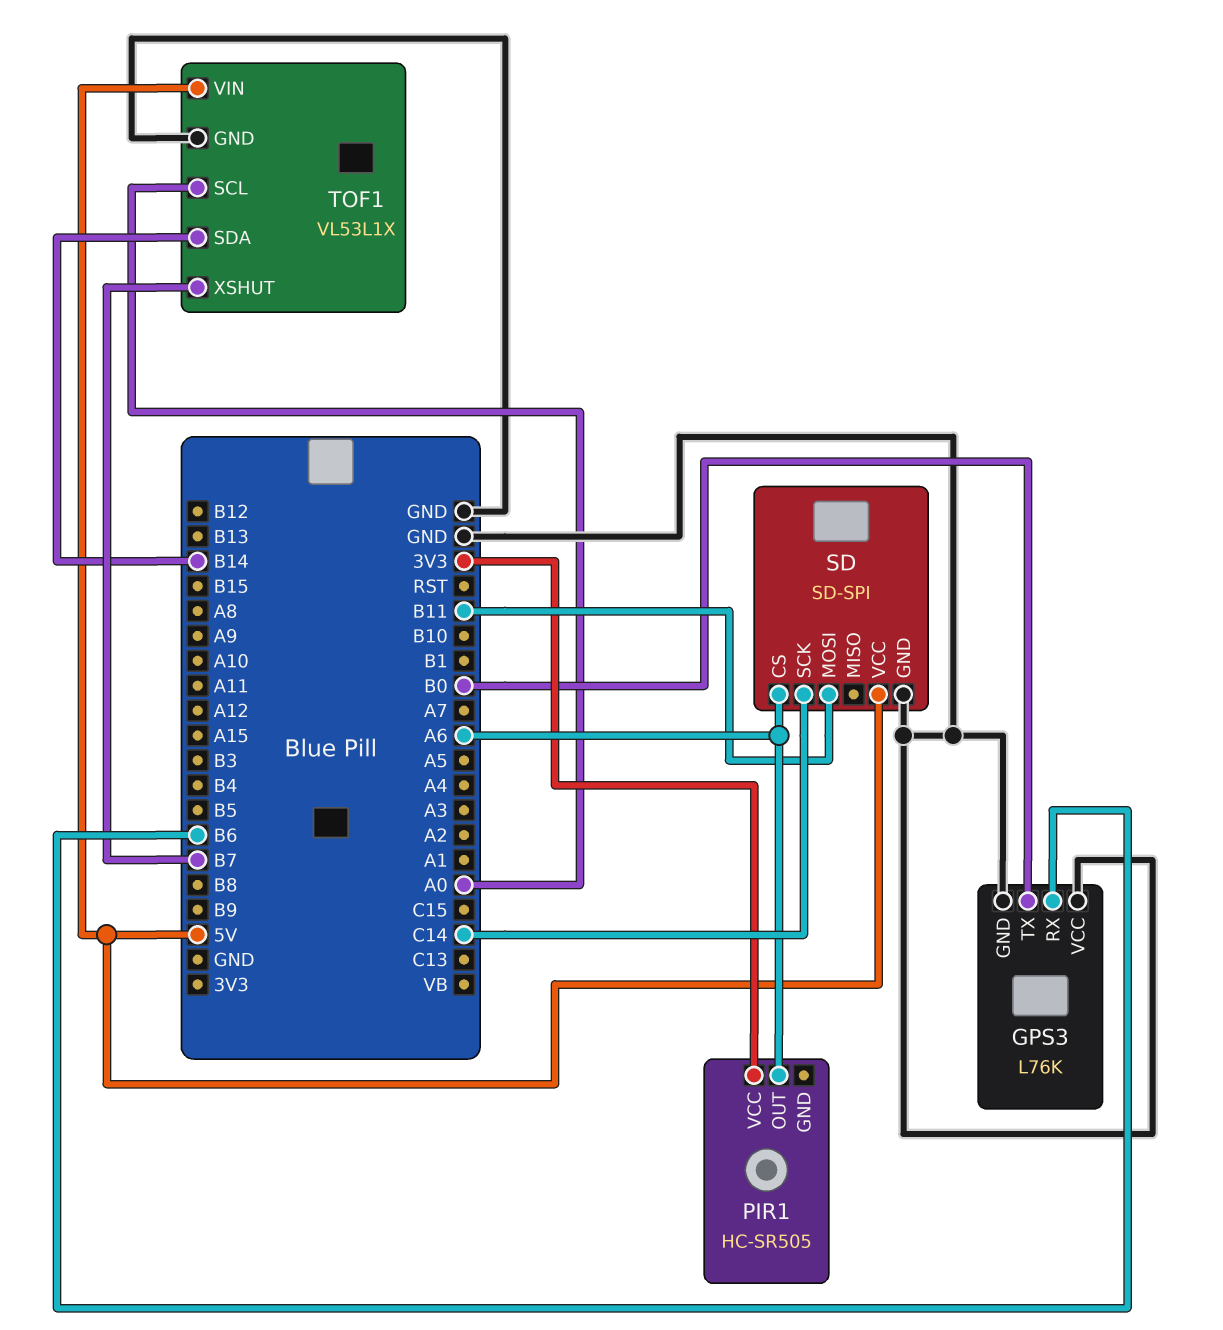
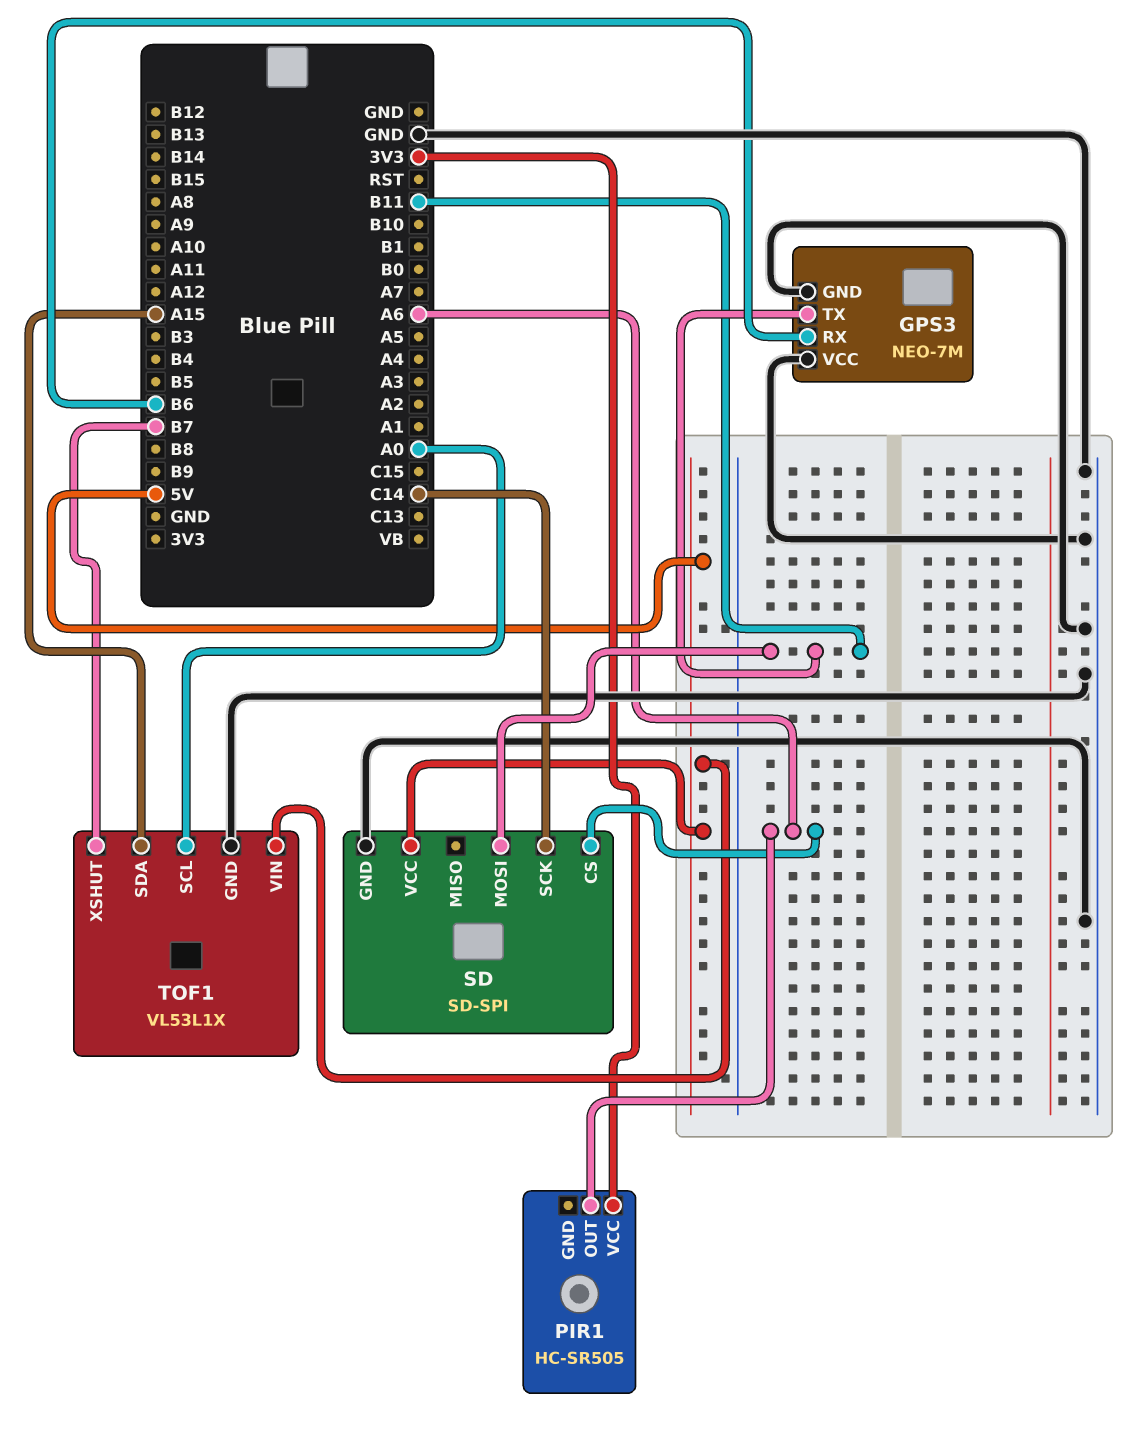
GPS3: L76K -> NEO-7M
GPS3 pin TX: B0 -> B11
TOF1 pin SDA: B14 -> A15

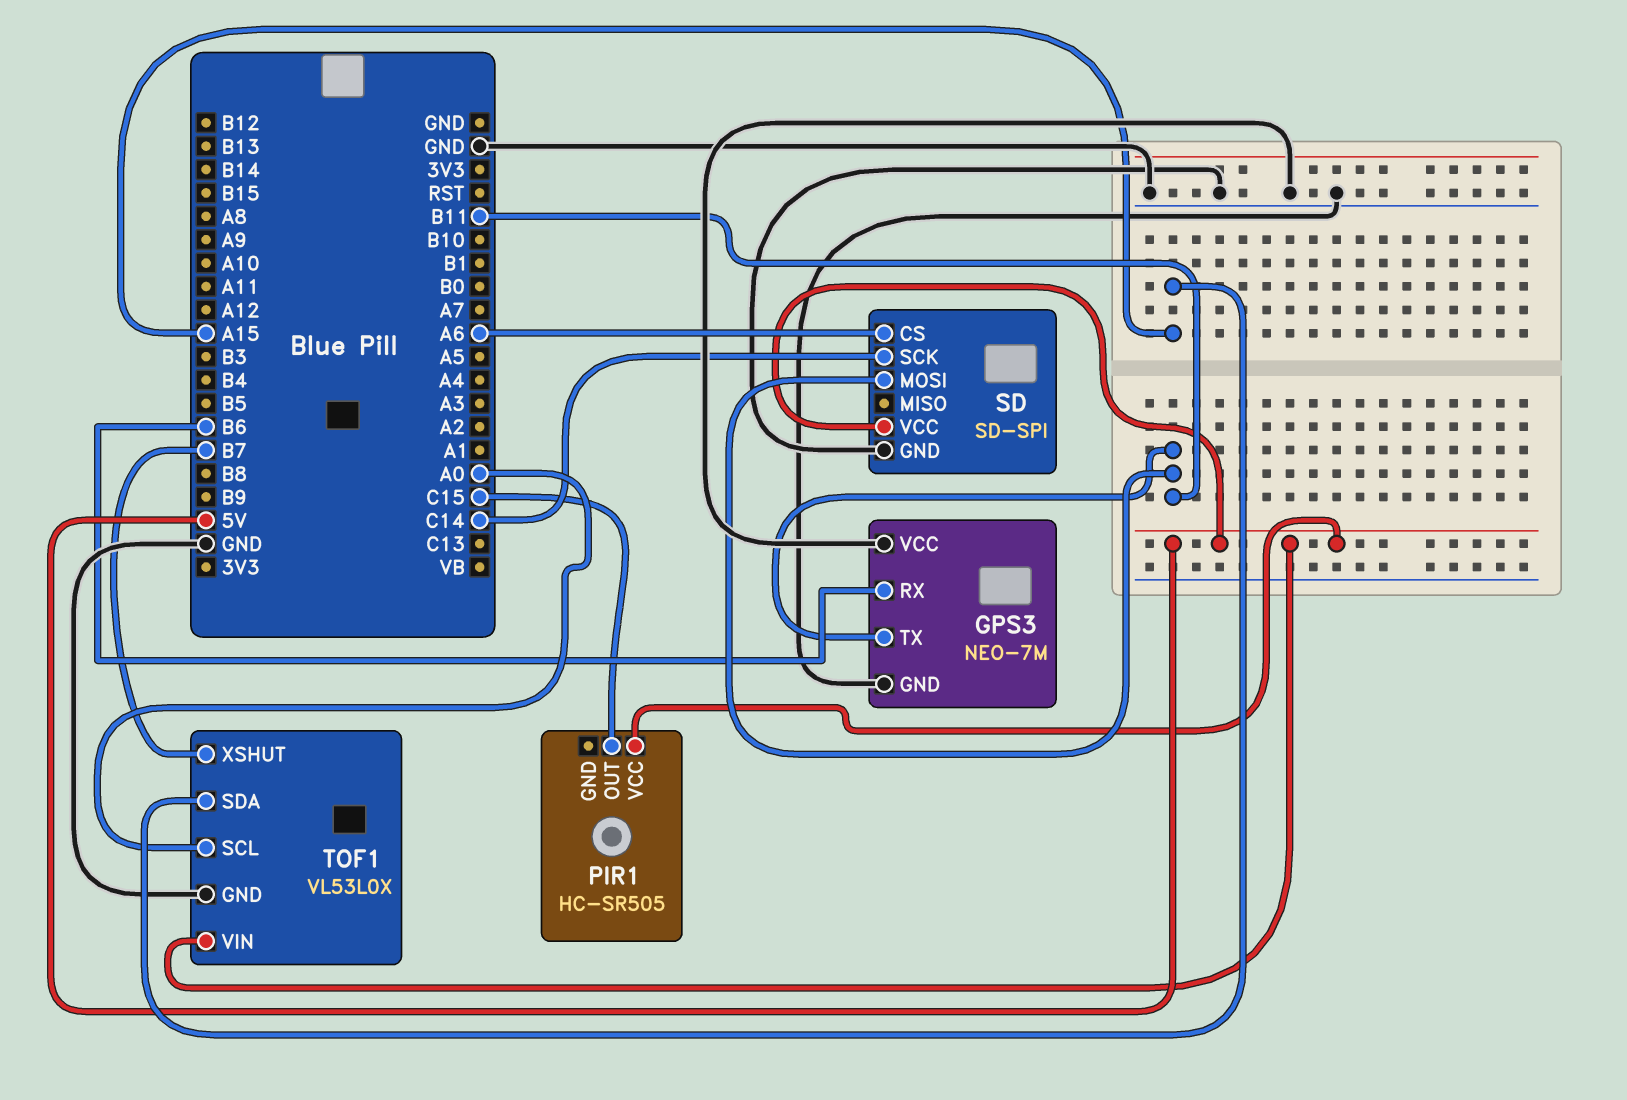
PIR1 pin OUT: A6 -> C15
PIR1 pin VCC: 3V3 -> 5V
TOF1: VL53L1X -> VL53L0X

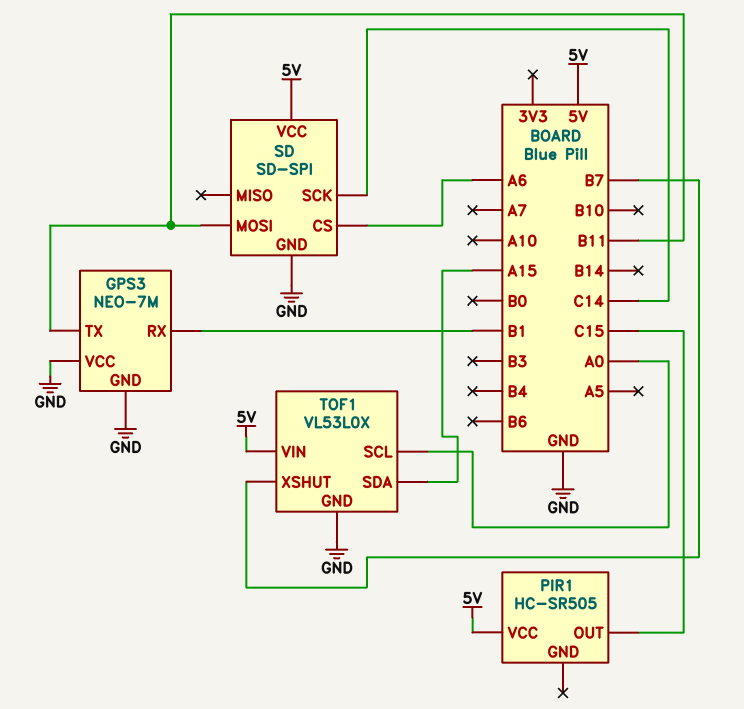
GPS3 pin RX: B6 -> B1

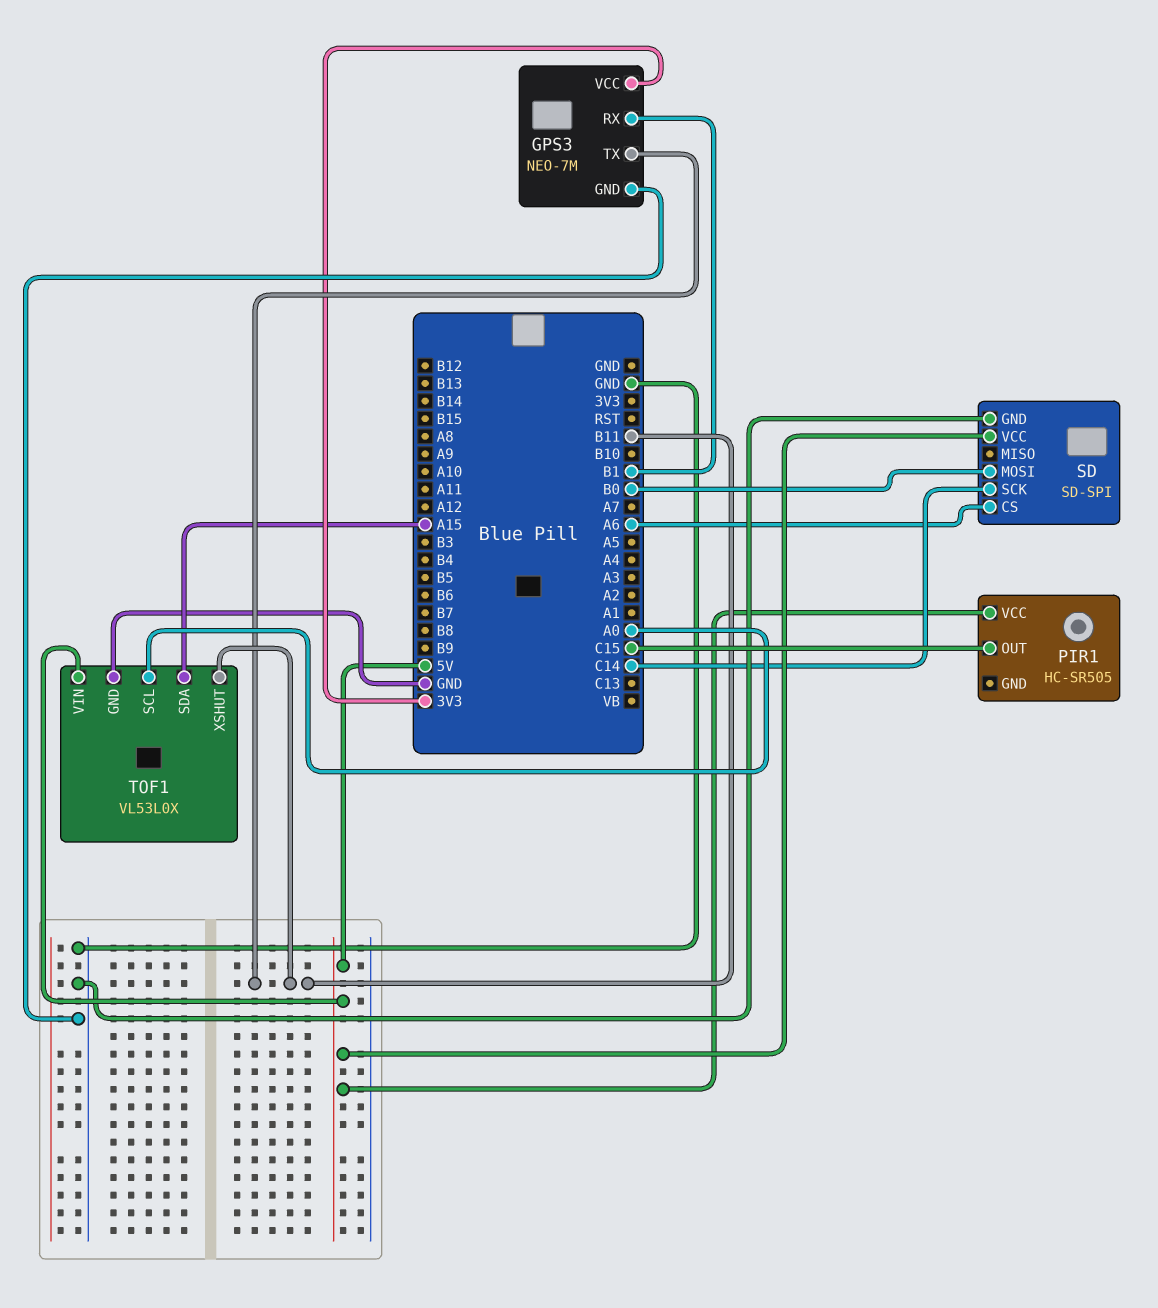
GPS3 pin VCC: GND -> 3V3
SD pin MOSI: B11 -> B0
TOF1 pin XSHUT: B7 -> B11

